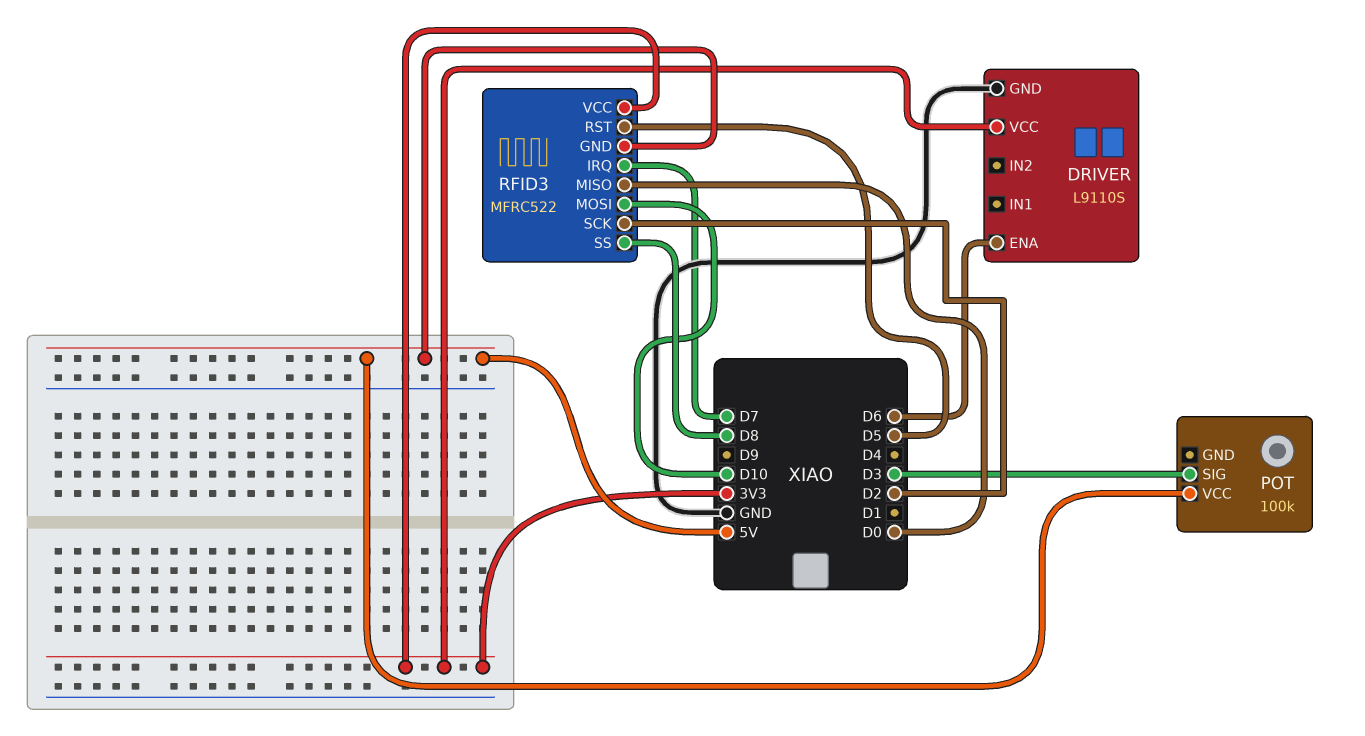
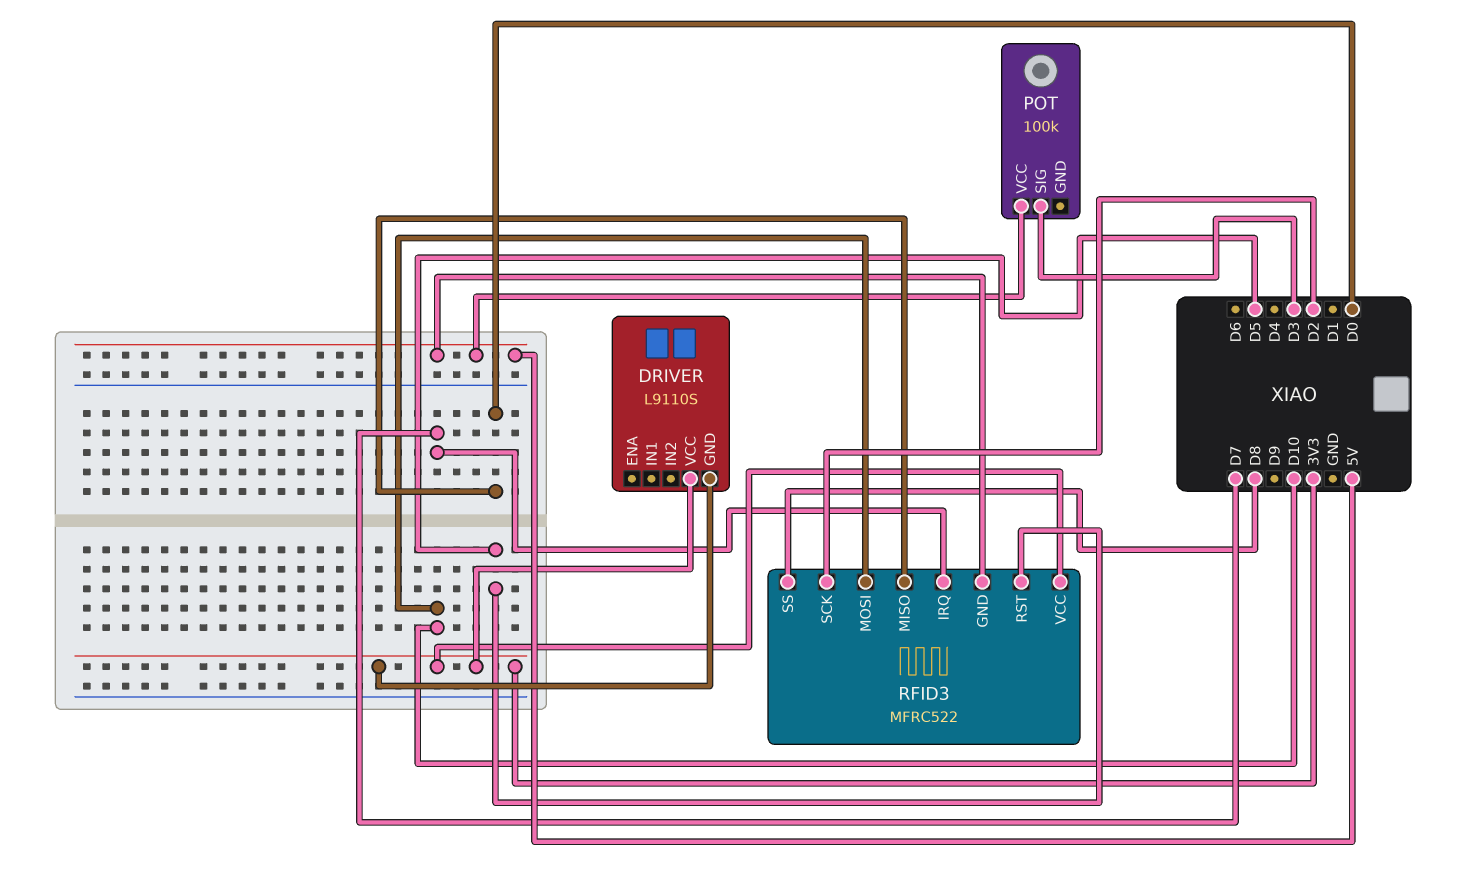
DRIVER pin ENA: D6 -> none
DRIVER pin GND: GND -> 3V3

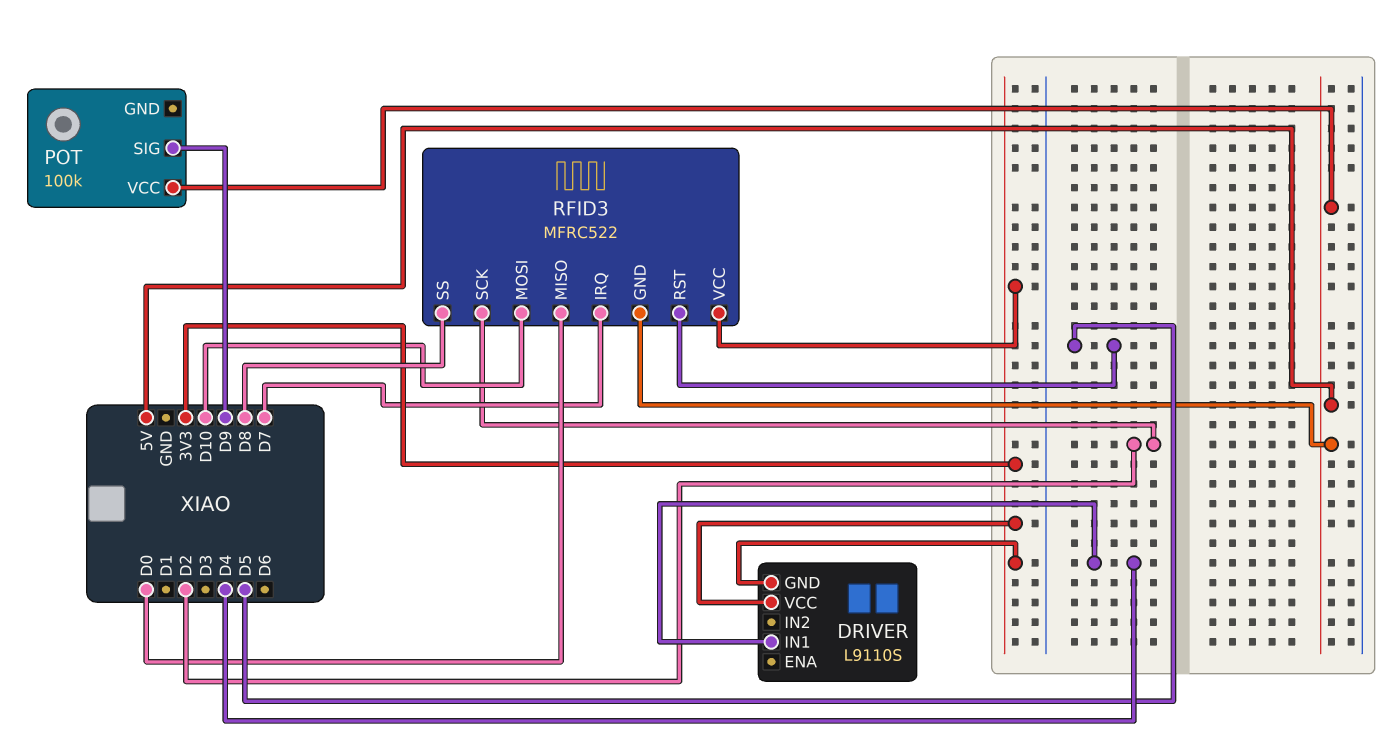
DRIVER pin IN1: none -> D4
POT pin SIG: D3 -> D9

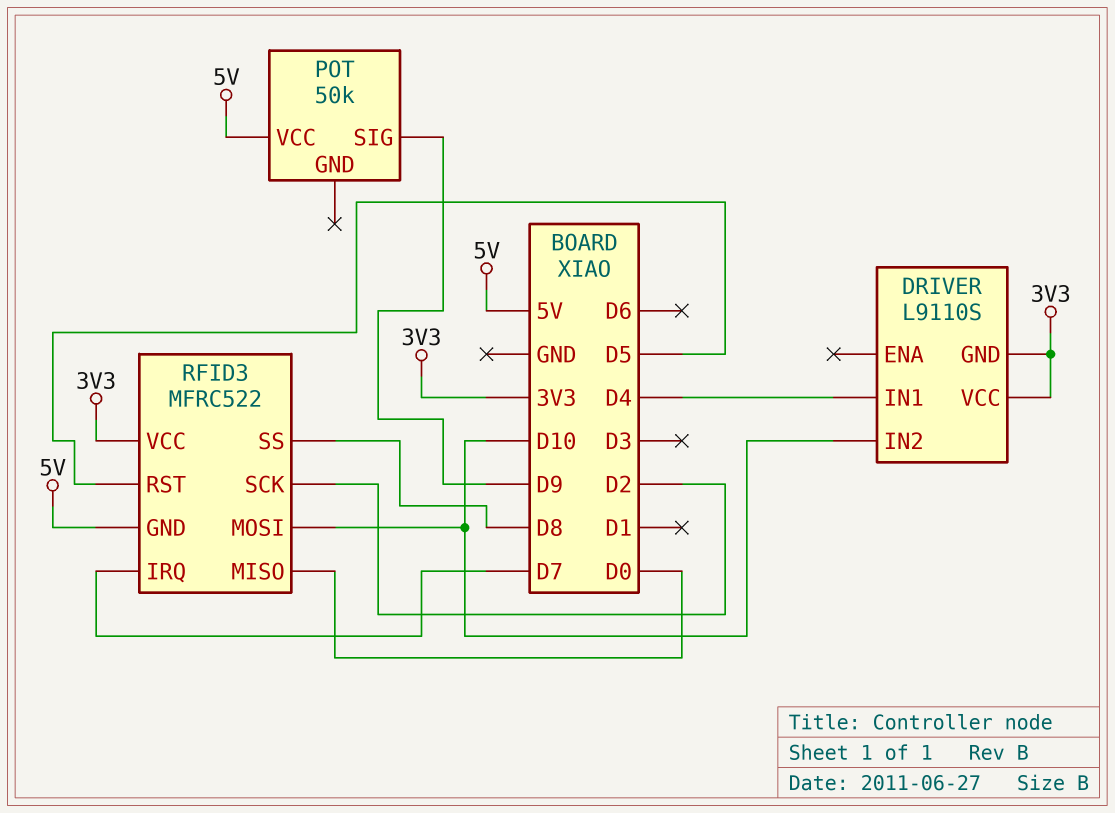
DRIVER pin IN2: none -> D10
POT: 100k -> 50k

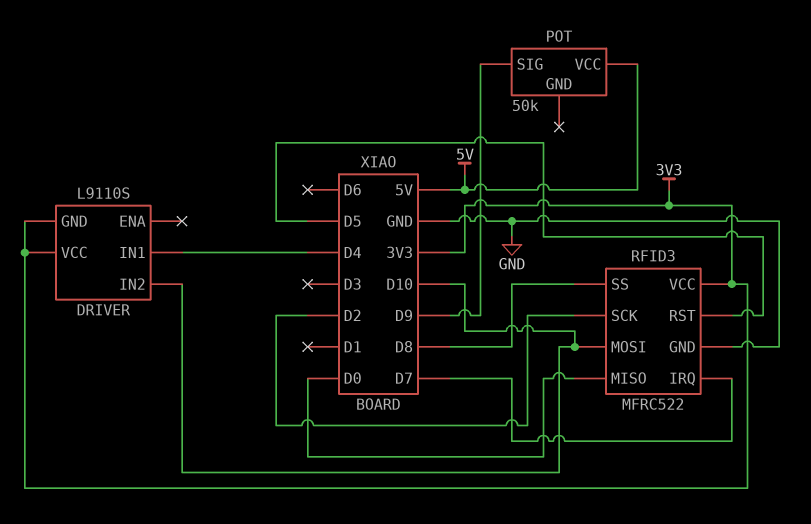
RFID3 pin GND: 5V -> GND

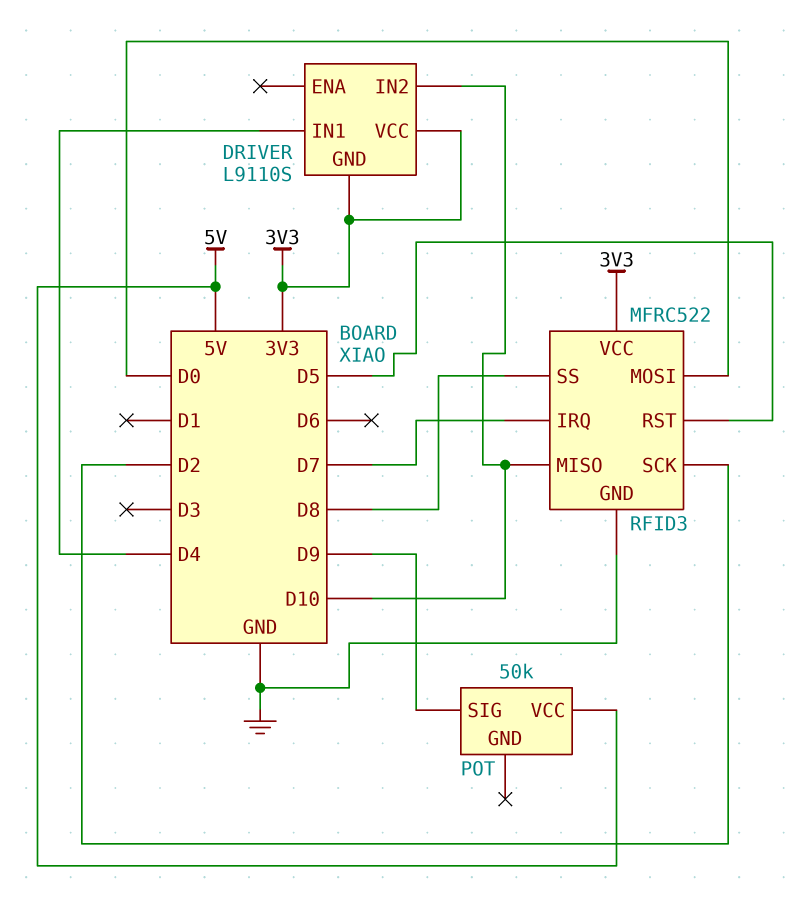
RFID3 pin MISO: D0 -> D10
RFID3 pin MOSI: D10 -> D0

